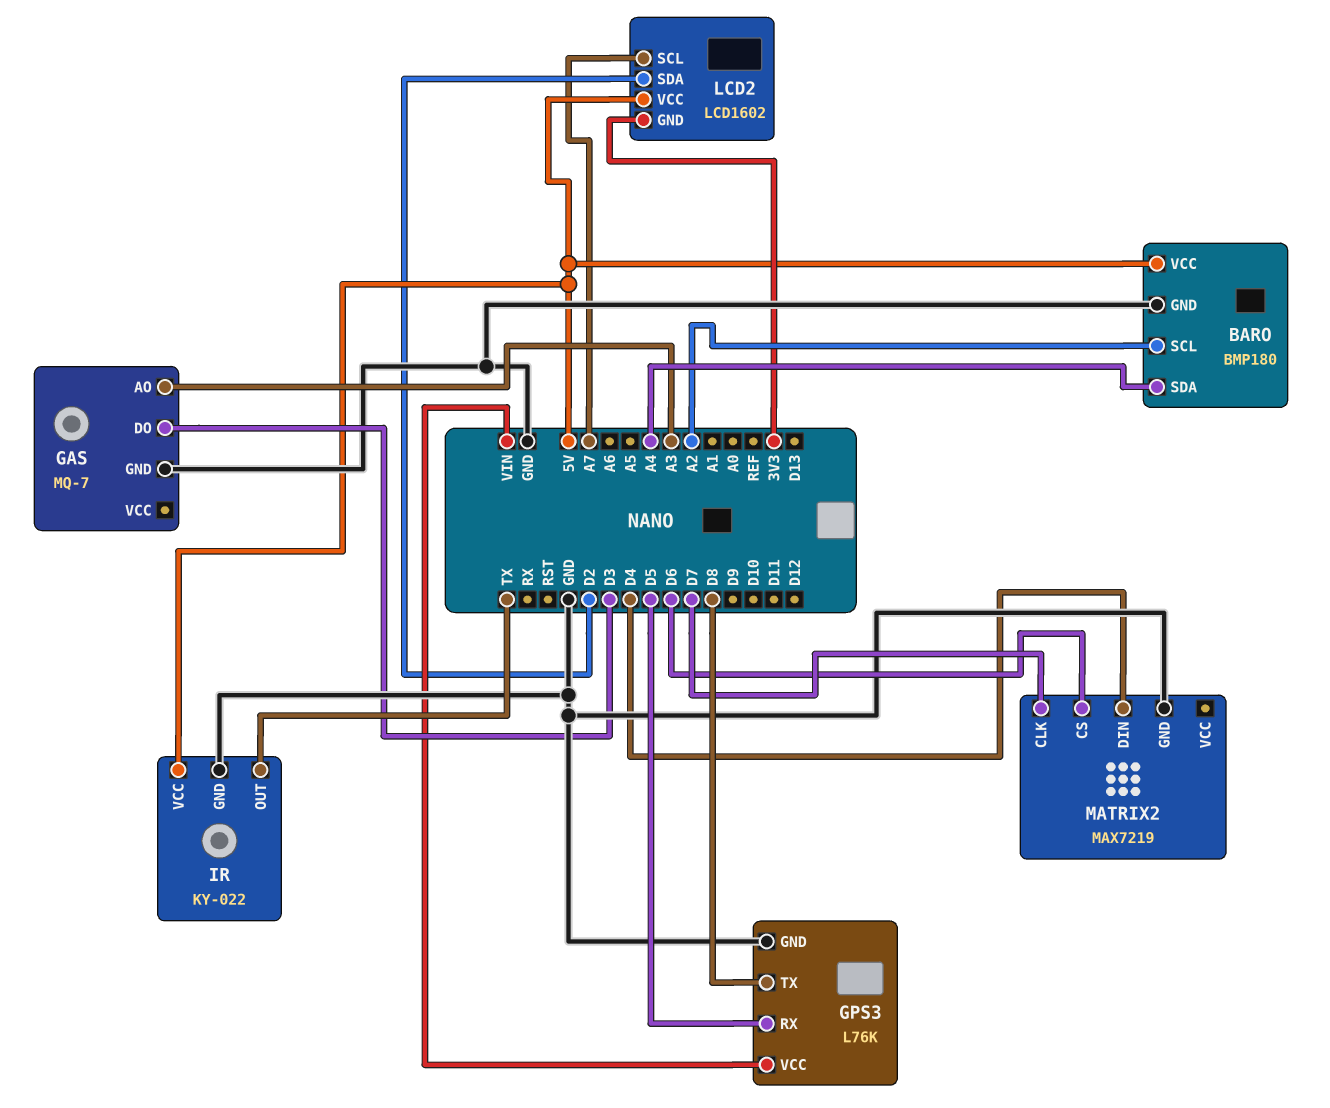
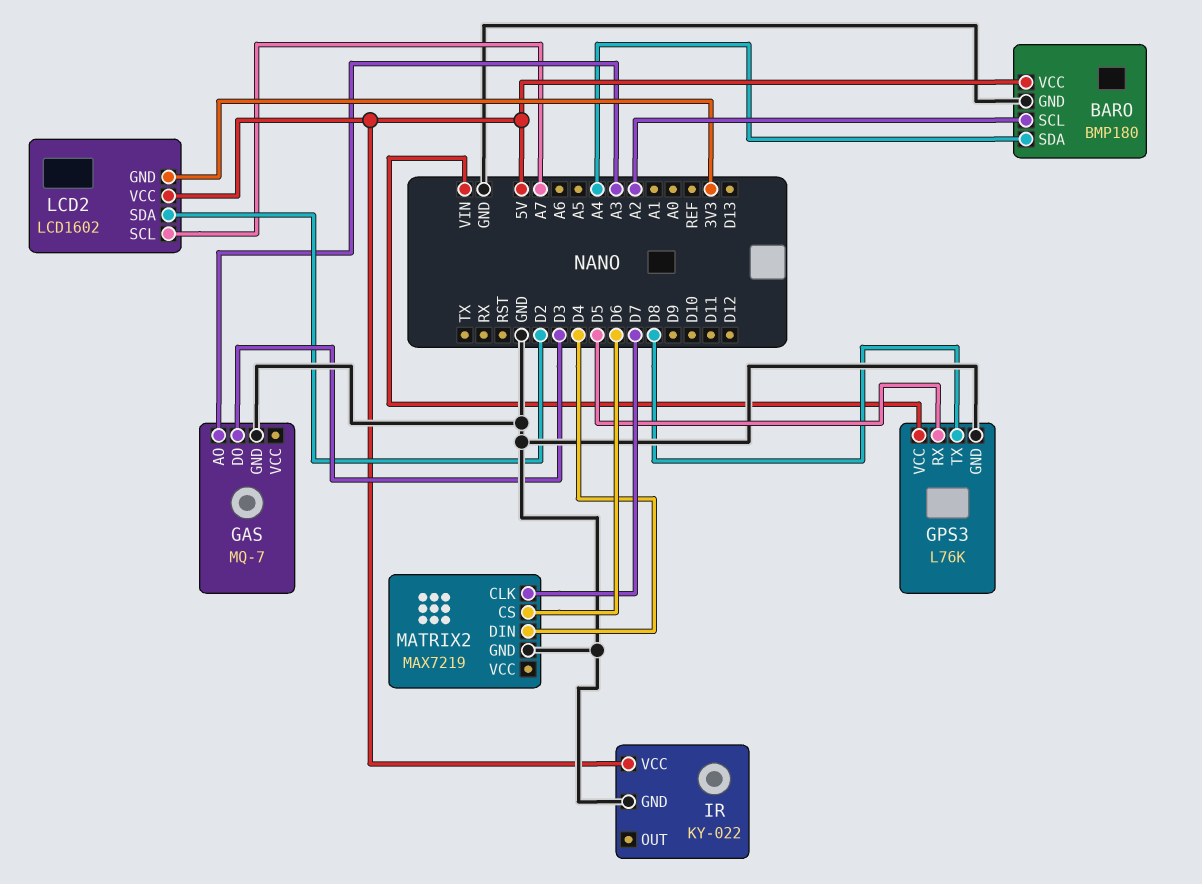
IR pin OUT: TX -> none

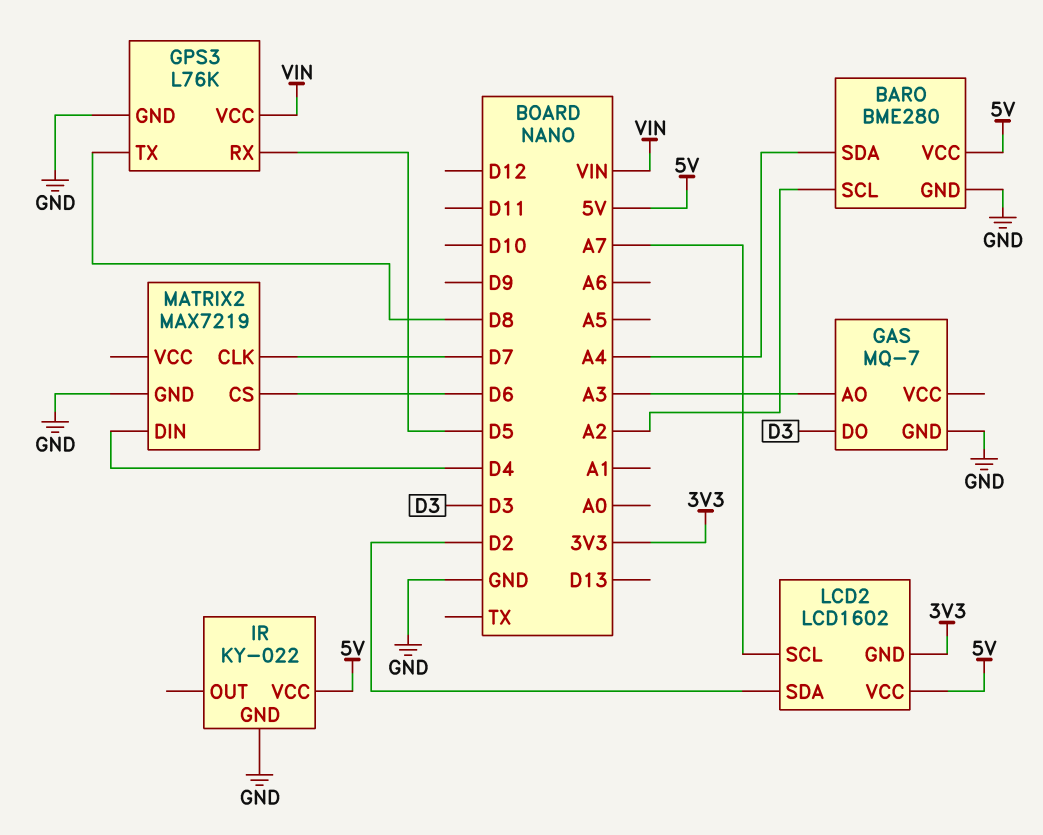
BARO: BMP180 -> BME280

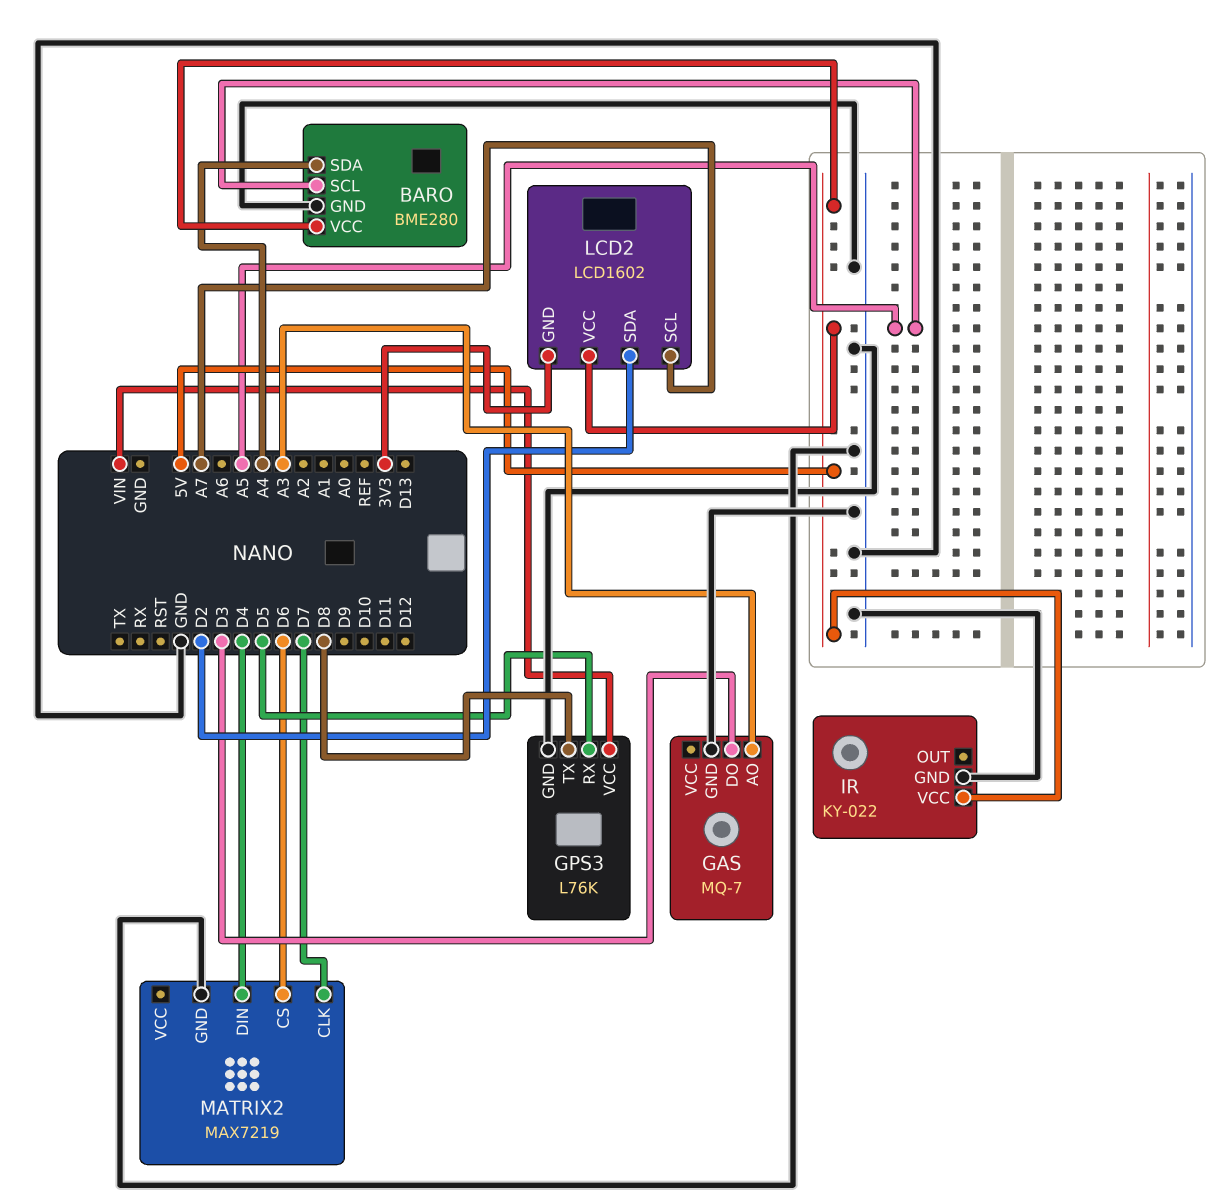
BARO pin SCL: A2 -> A5

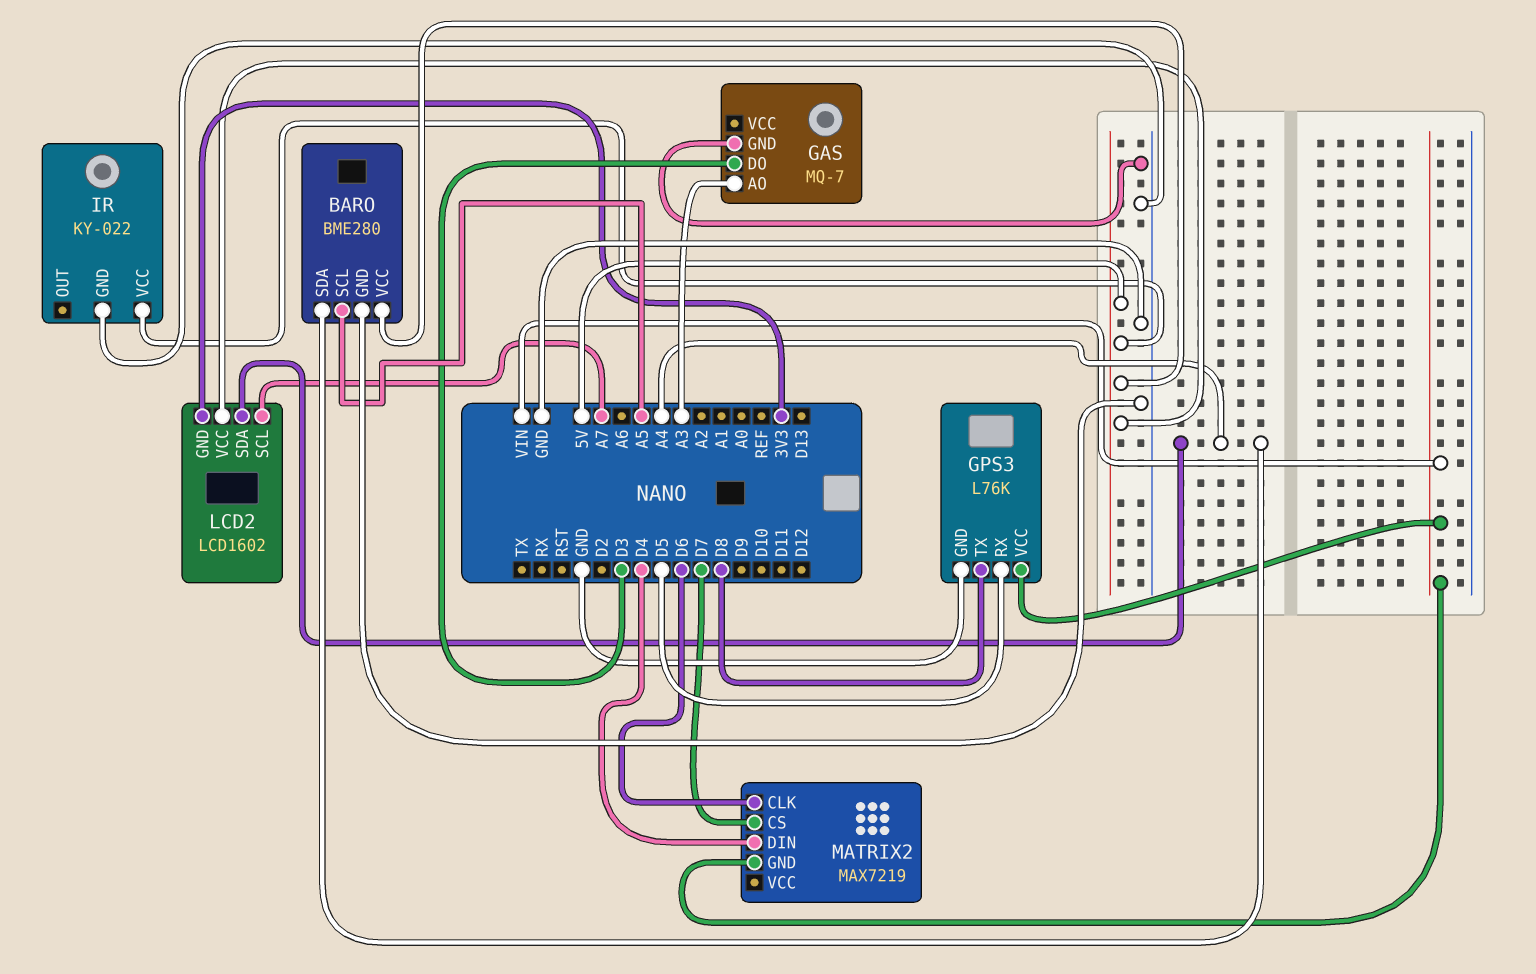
LCD2 pin SDA: D2 -> A4
MATRIX2 pin CLK: D7 -> D6
MATRIX2 pin CS: D6 -> D7
MATRIX2 pin GND: GND -> VIN

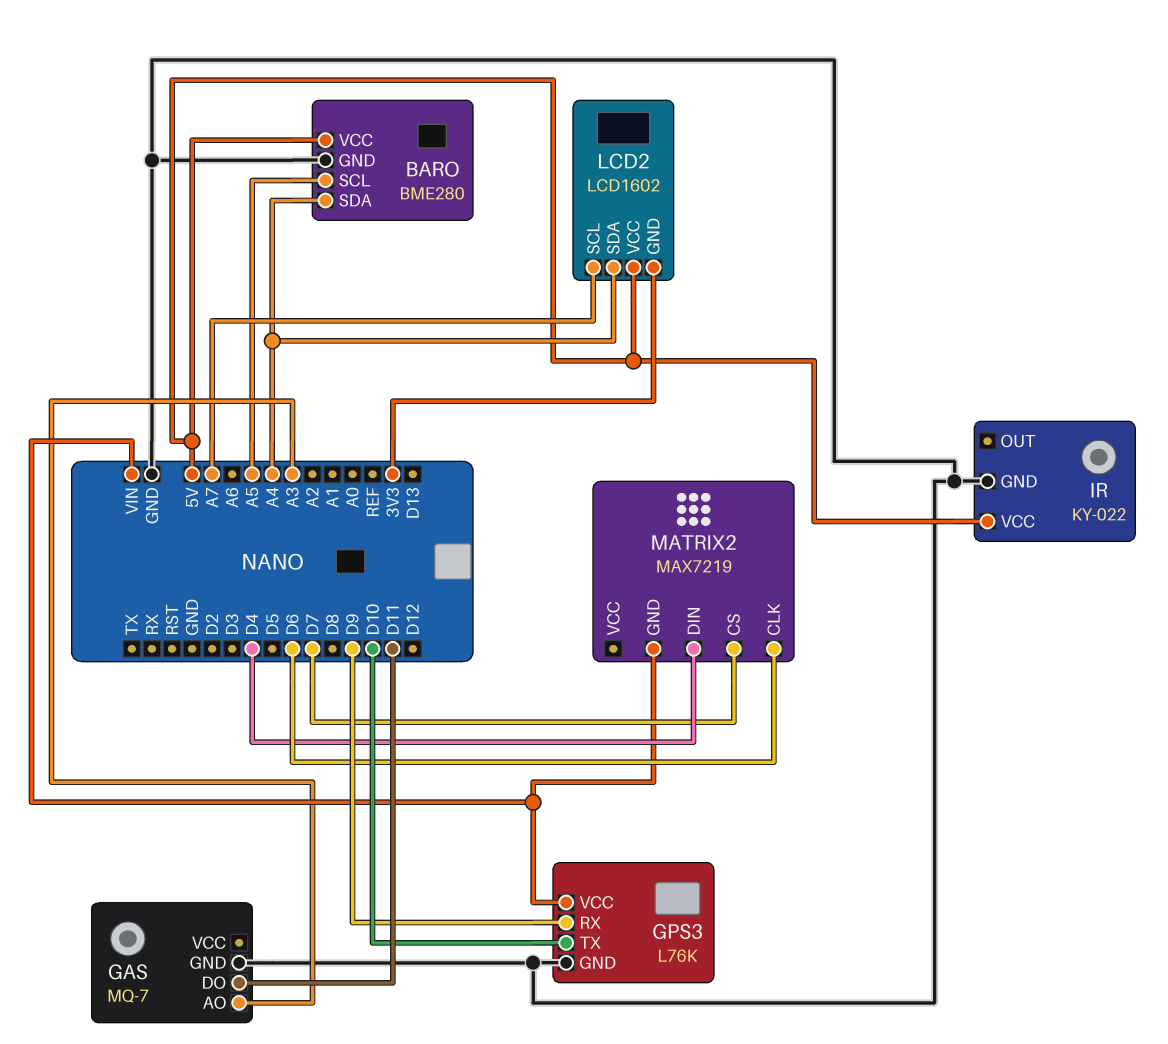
GAS pin DO: D3 -> D11
GPS3 pin RX: D5 -> D9
GPS3 pin TX: D8 -> D10

